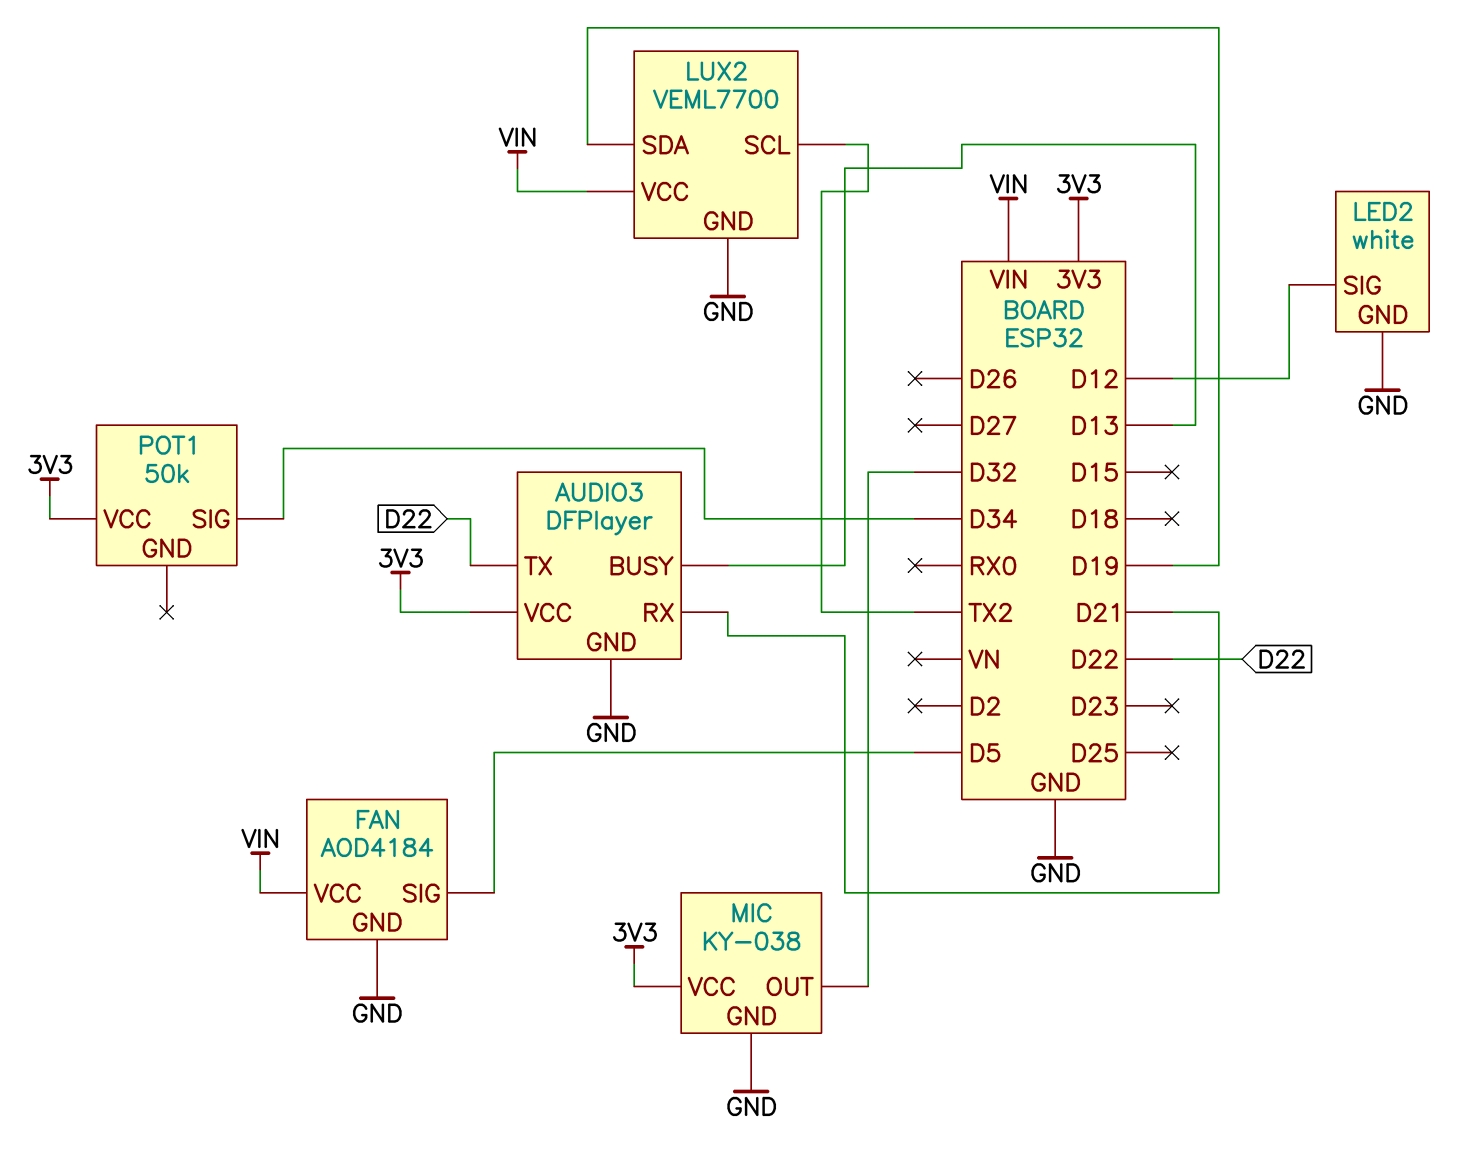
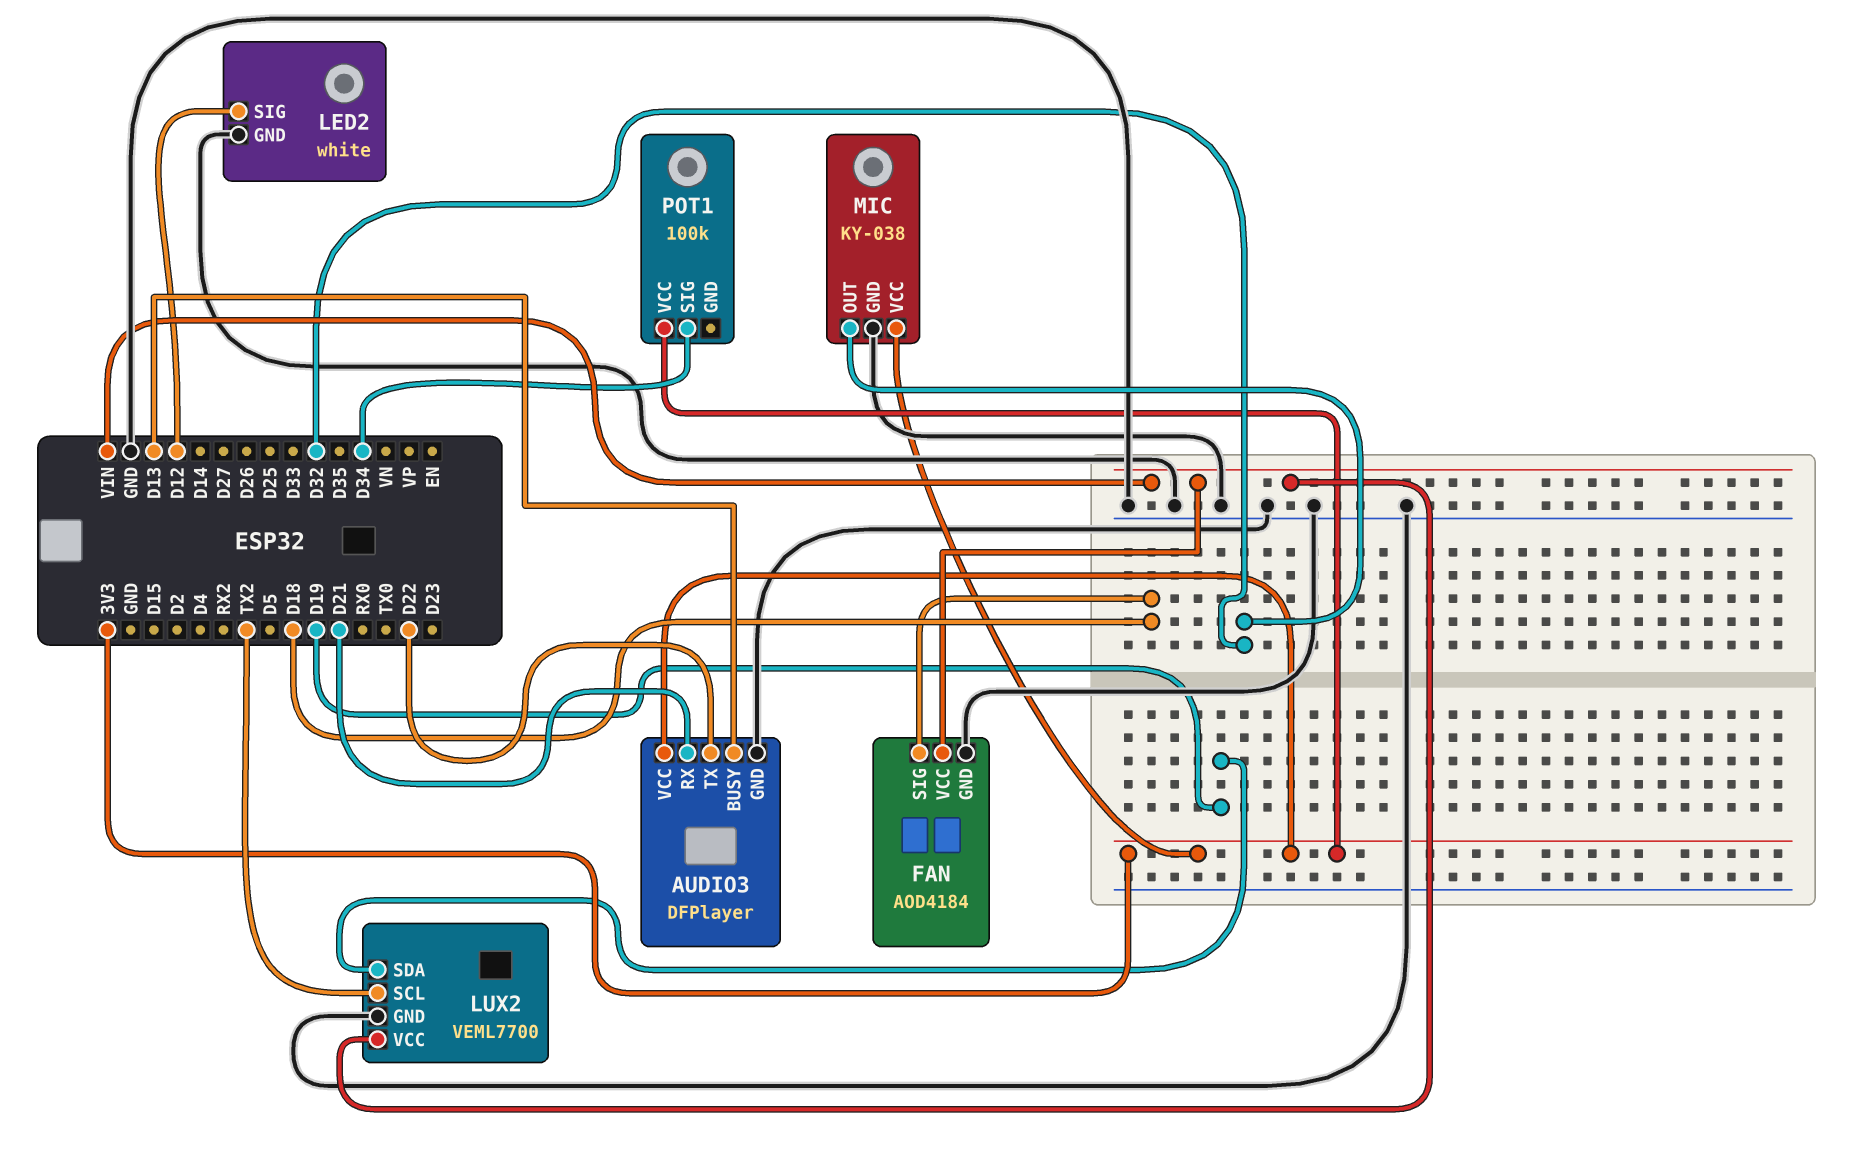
FAN pin SIG: D5 -> D18
POT1: 50k -> 100k

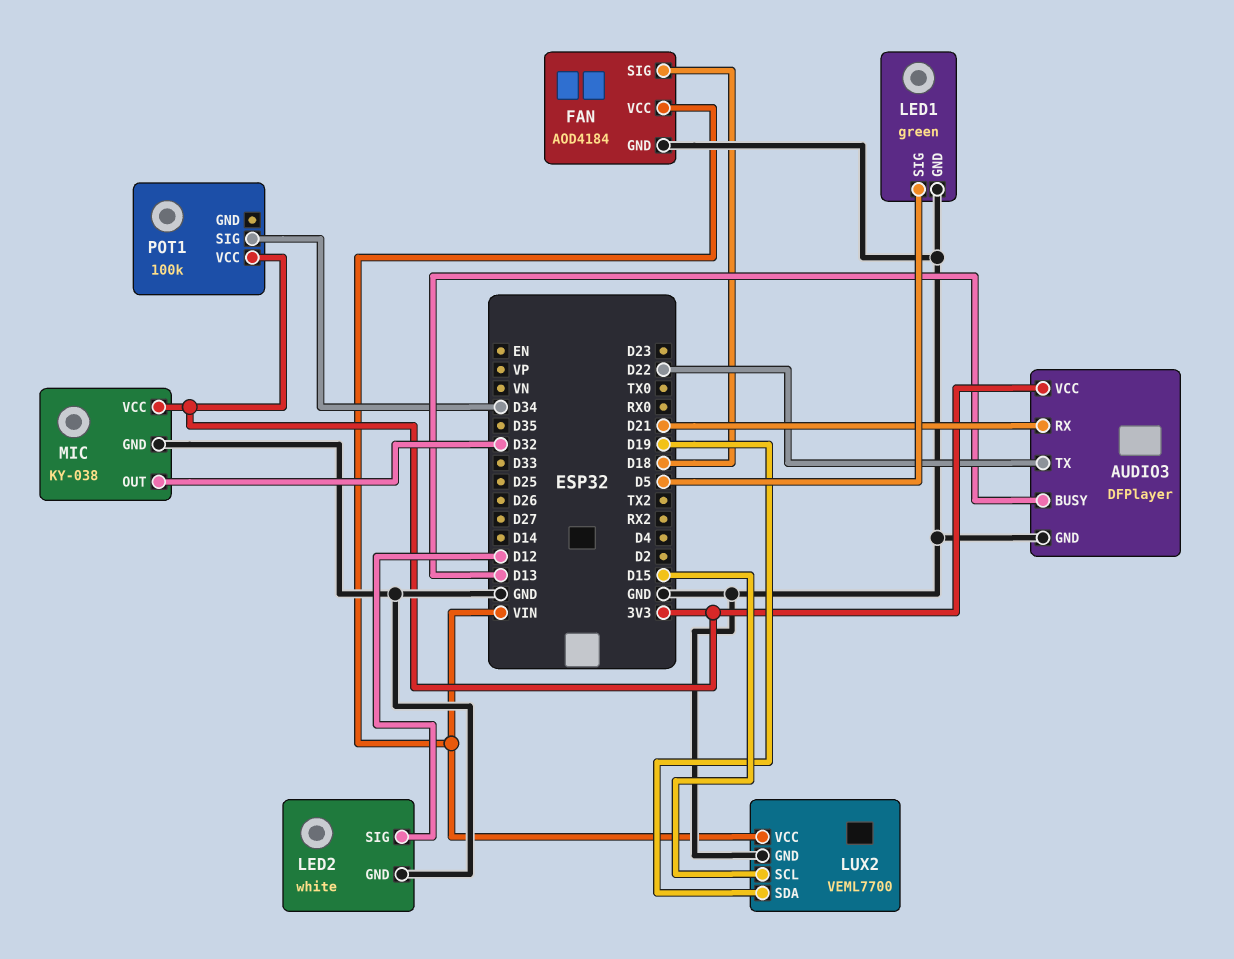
LED1: none -> green
LED1 pin GND: none -> GND
LED1 pin SIG: none -> D5
LUX2 pin SCL: TX2 -> D15

